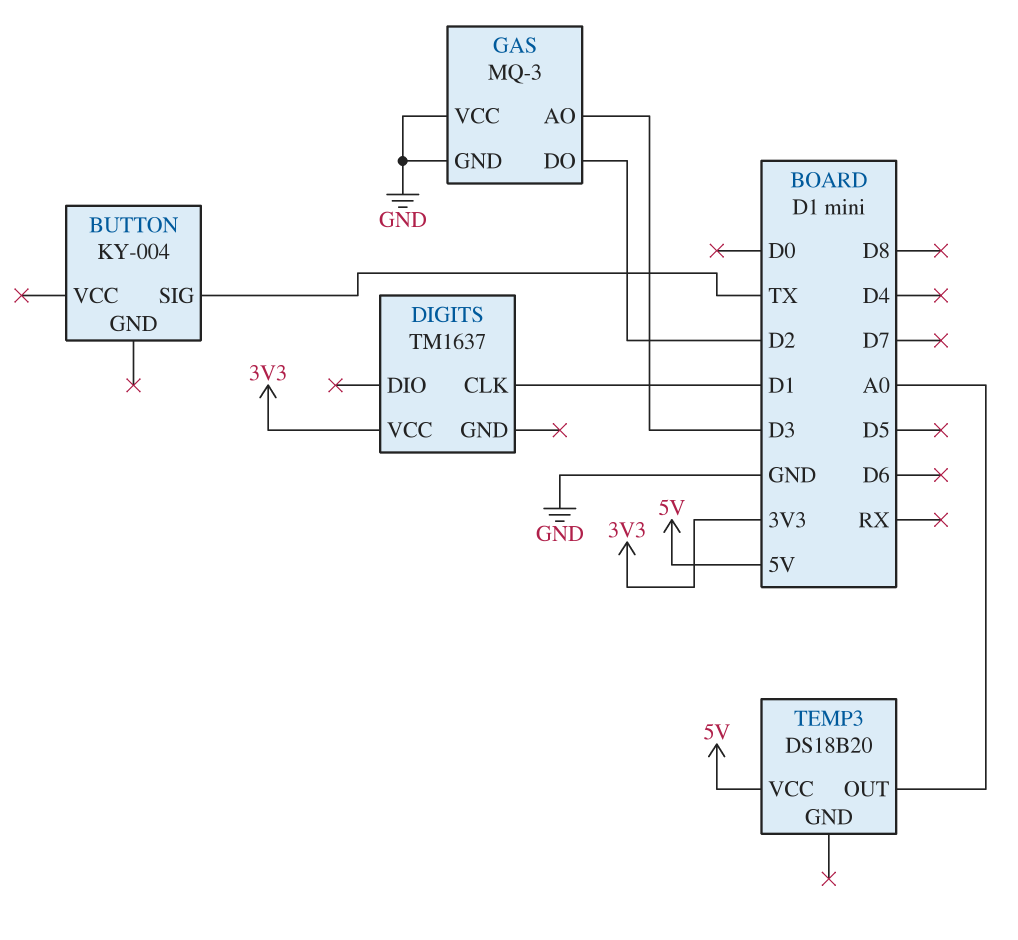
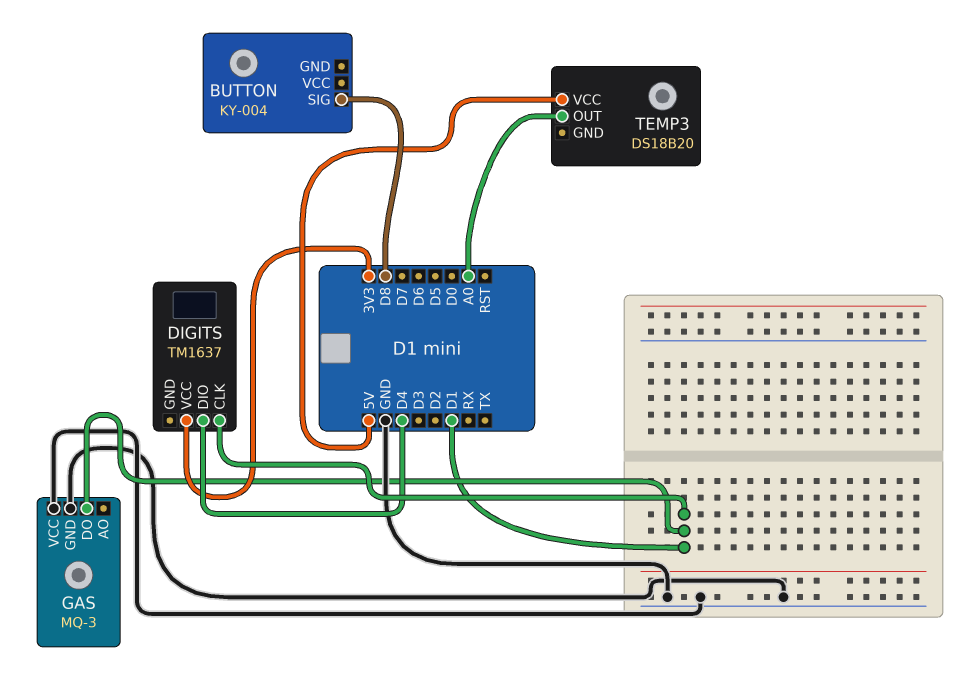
BUTTON pin SIG: TX -> D8
DIGITS pin DIO: none -> D4
GAS pin AO: D3 -> none
GAS pin DO: D2 -> D1

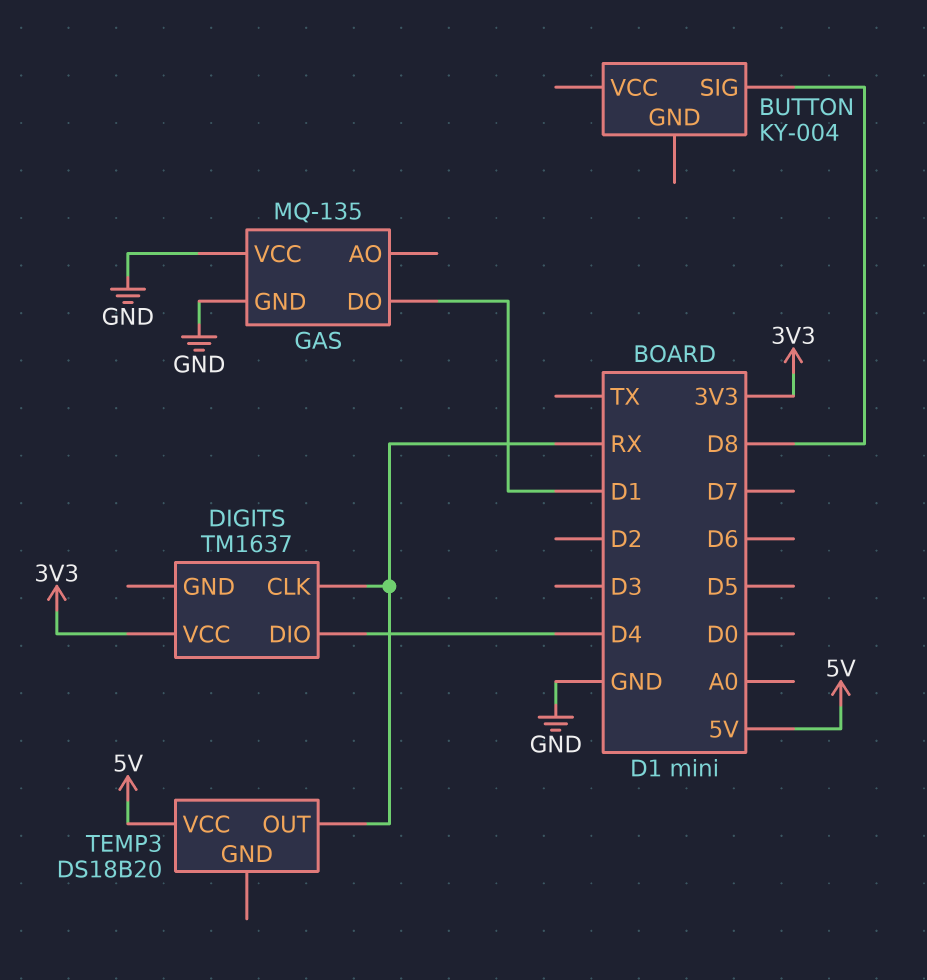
DIGITS pin CLK: D1 -> RX
GAS: MQ-3 -> MQ-135
TEMP3 pin OUT: A0 -> RX

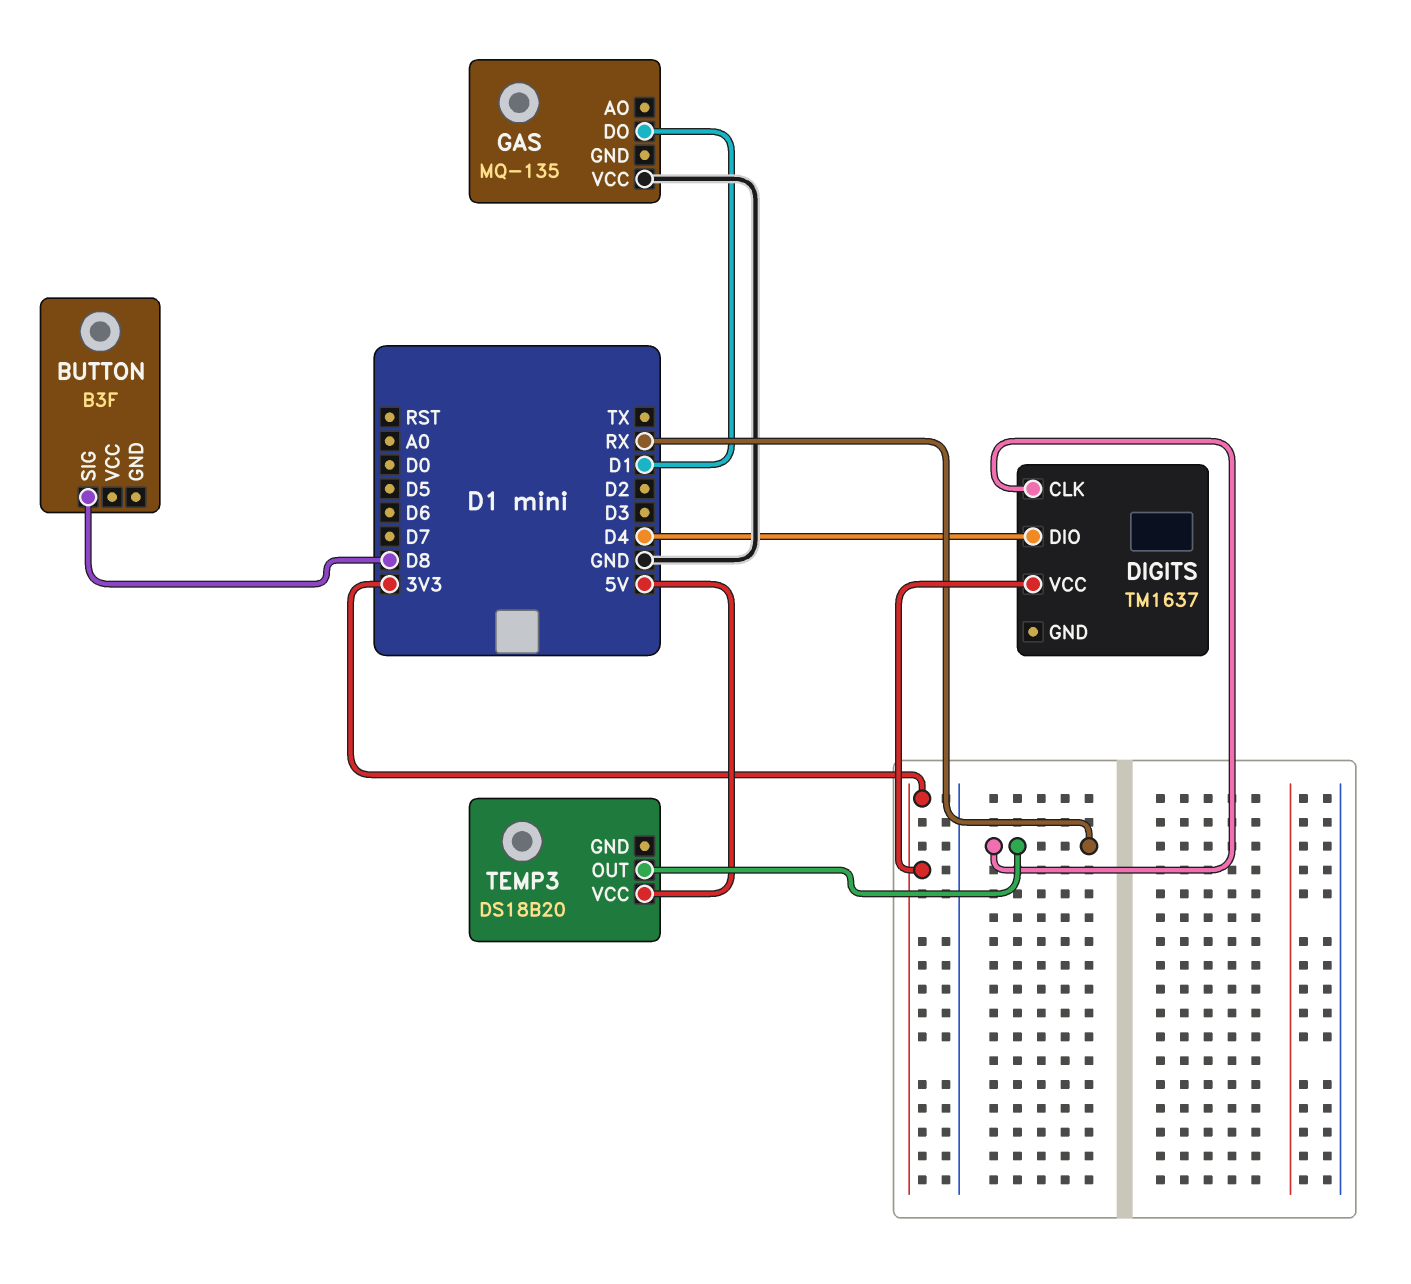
BUTTON: KY-004 -> B3F
GAS pin GND: GND -> none

